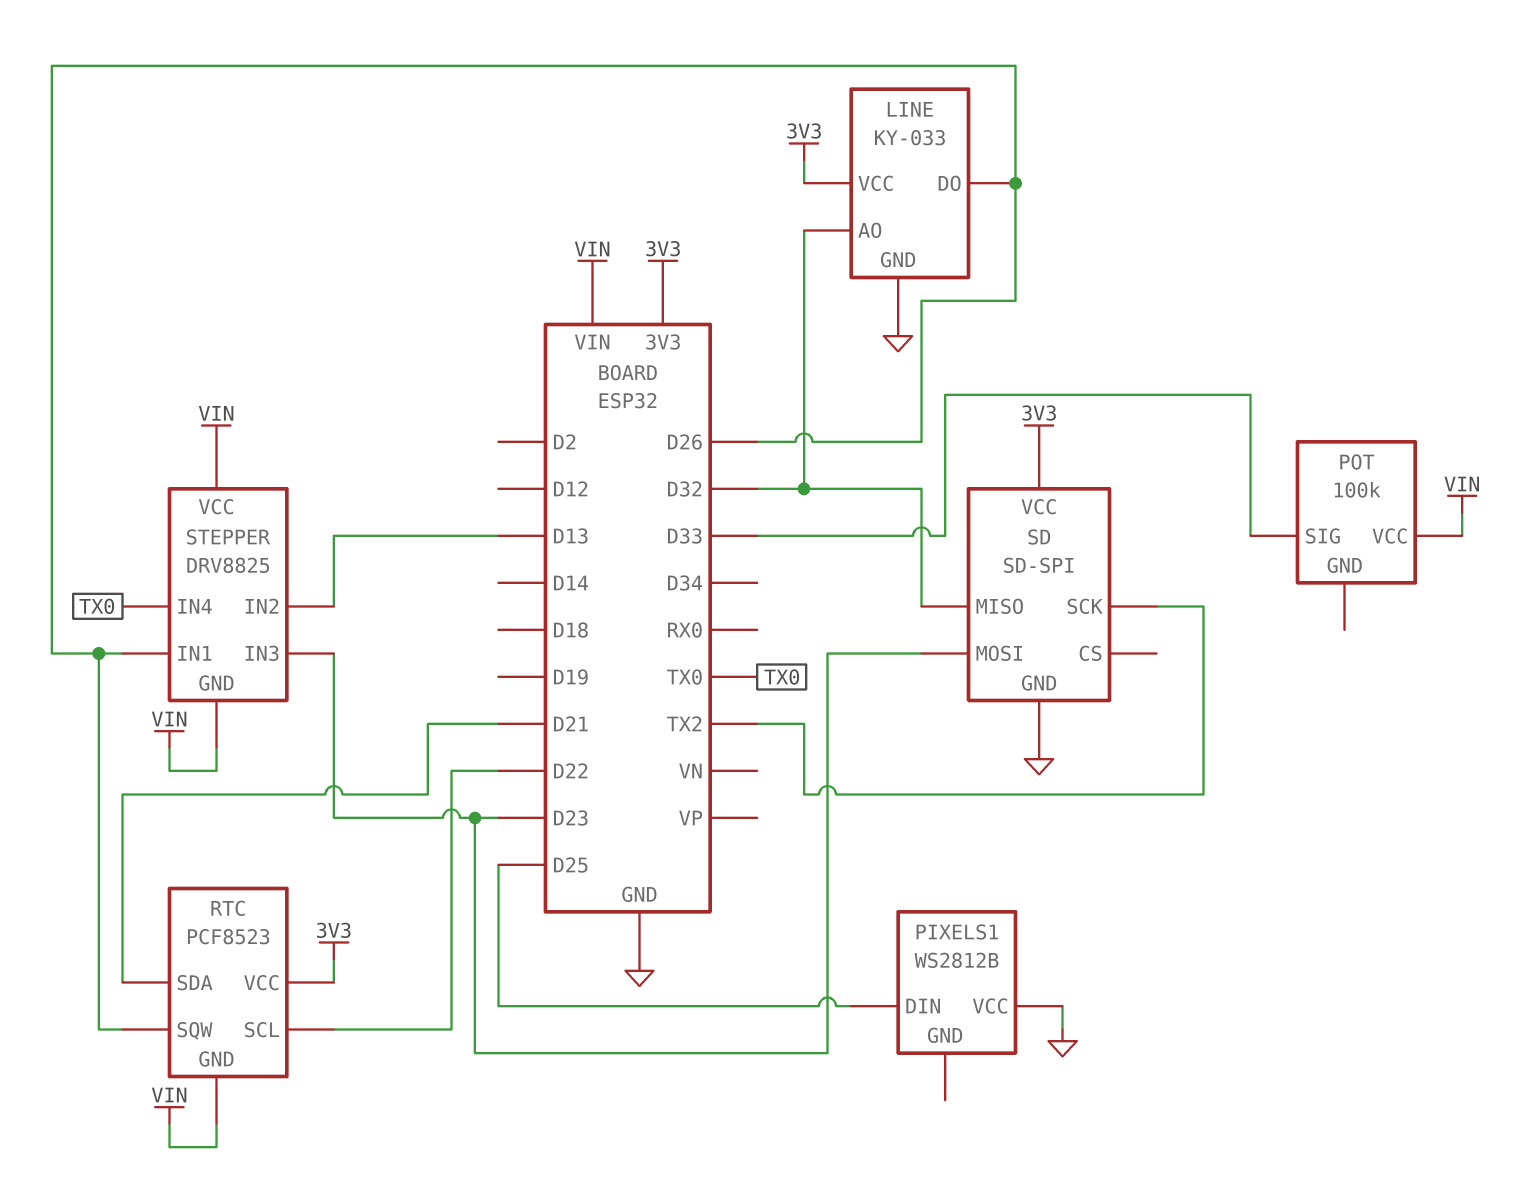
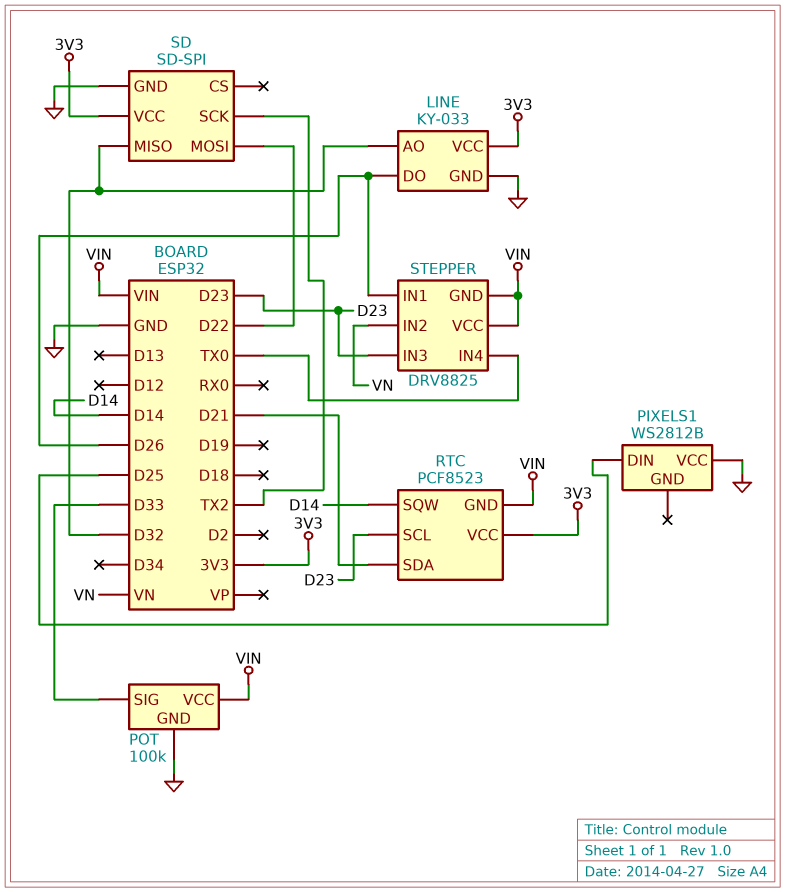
POT pin GND: none -> GND
RTC pin SCL: D22 -> D23
RTC pin SQW: D26 -> D14
SD pin MOSI: D23 -> D22
STEPPER pin IN2: D13 -> VN

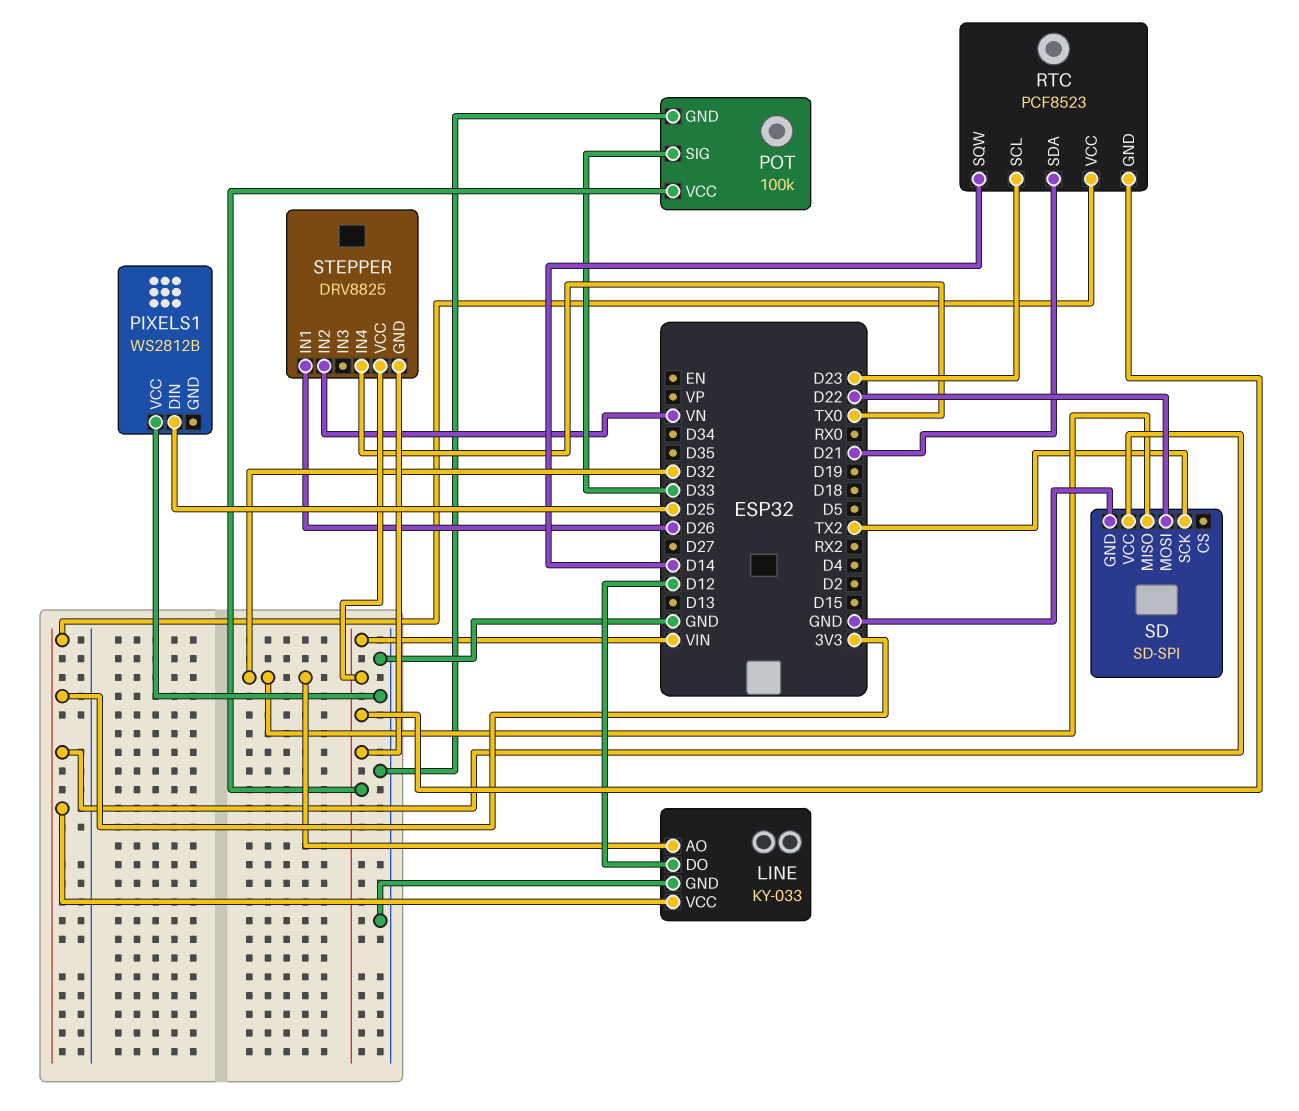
LINE pin DO: D26 -> D12
STEPPER pin IN3: D23 -> none

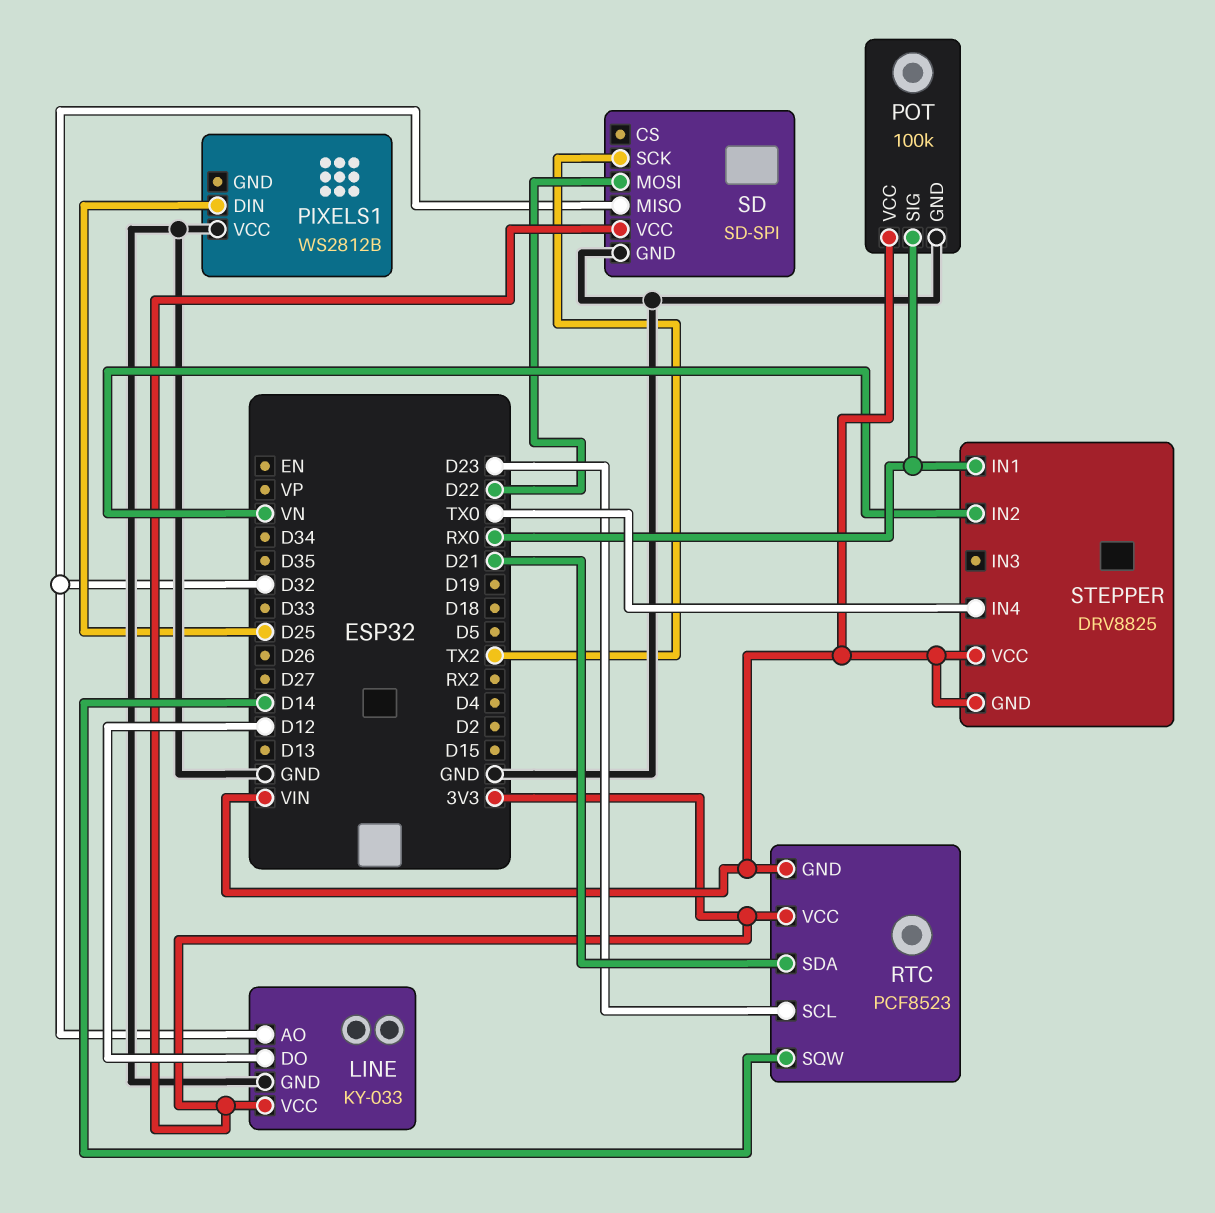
POT pin SIG: D33 -> RX0
STEPPER pin IN1: D26 -> RX0

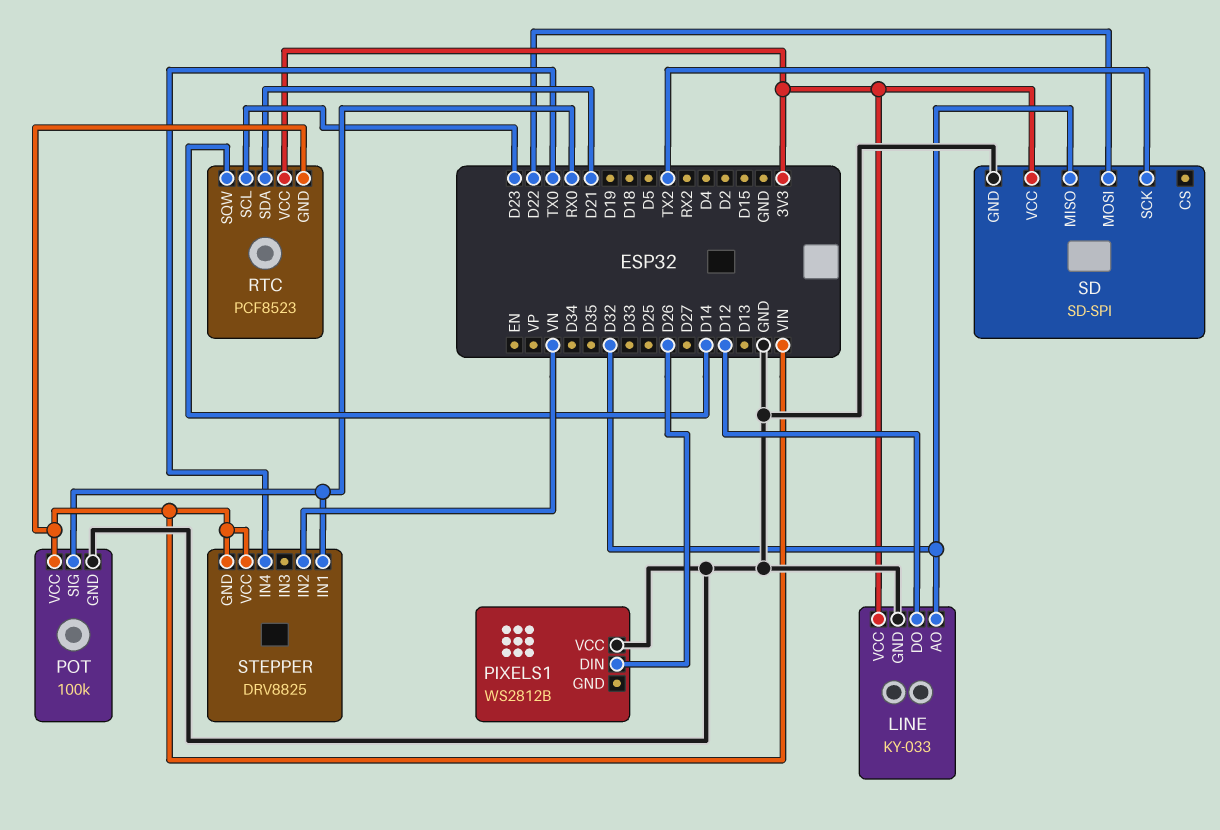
PIXELS1 pin DIN: D25 -> D26

